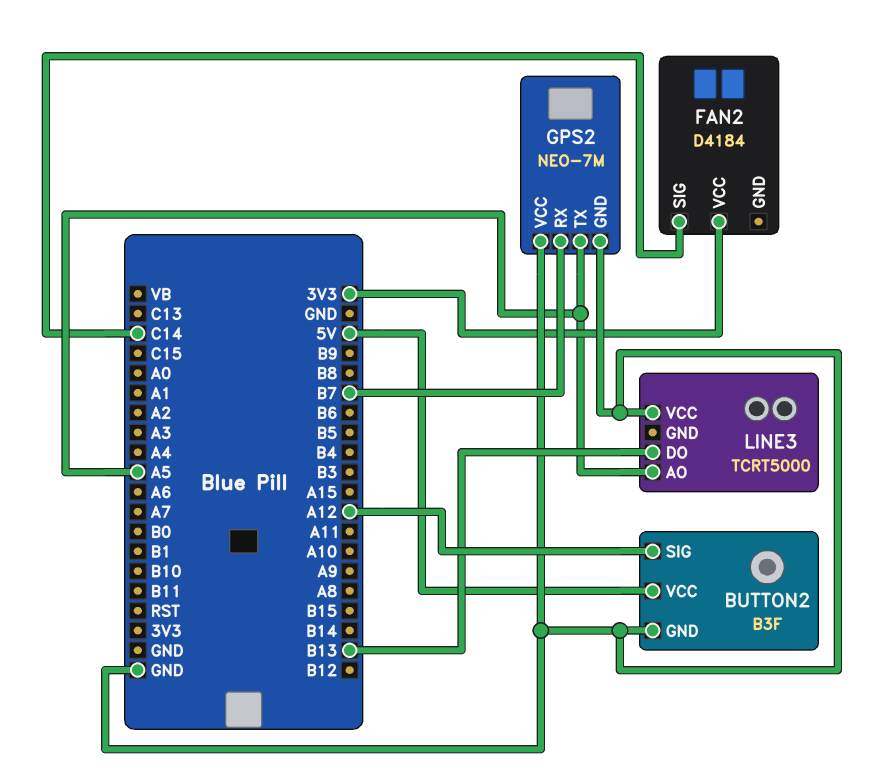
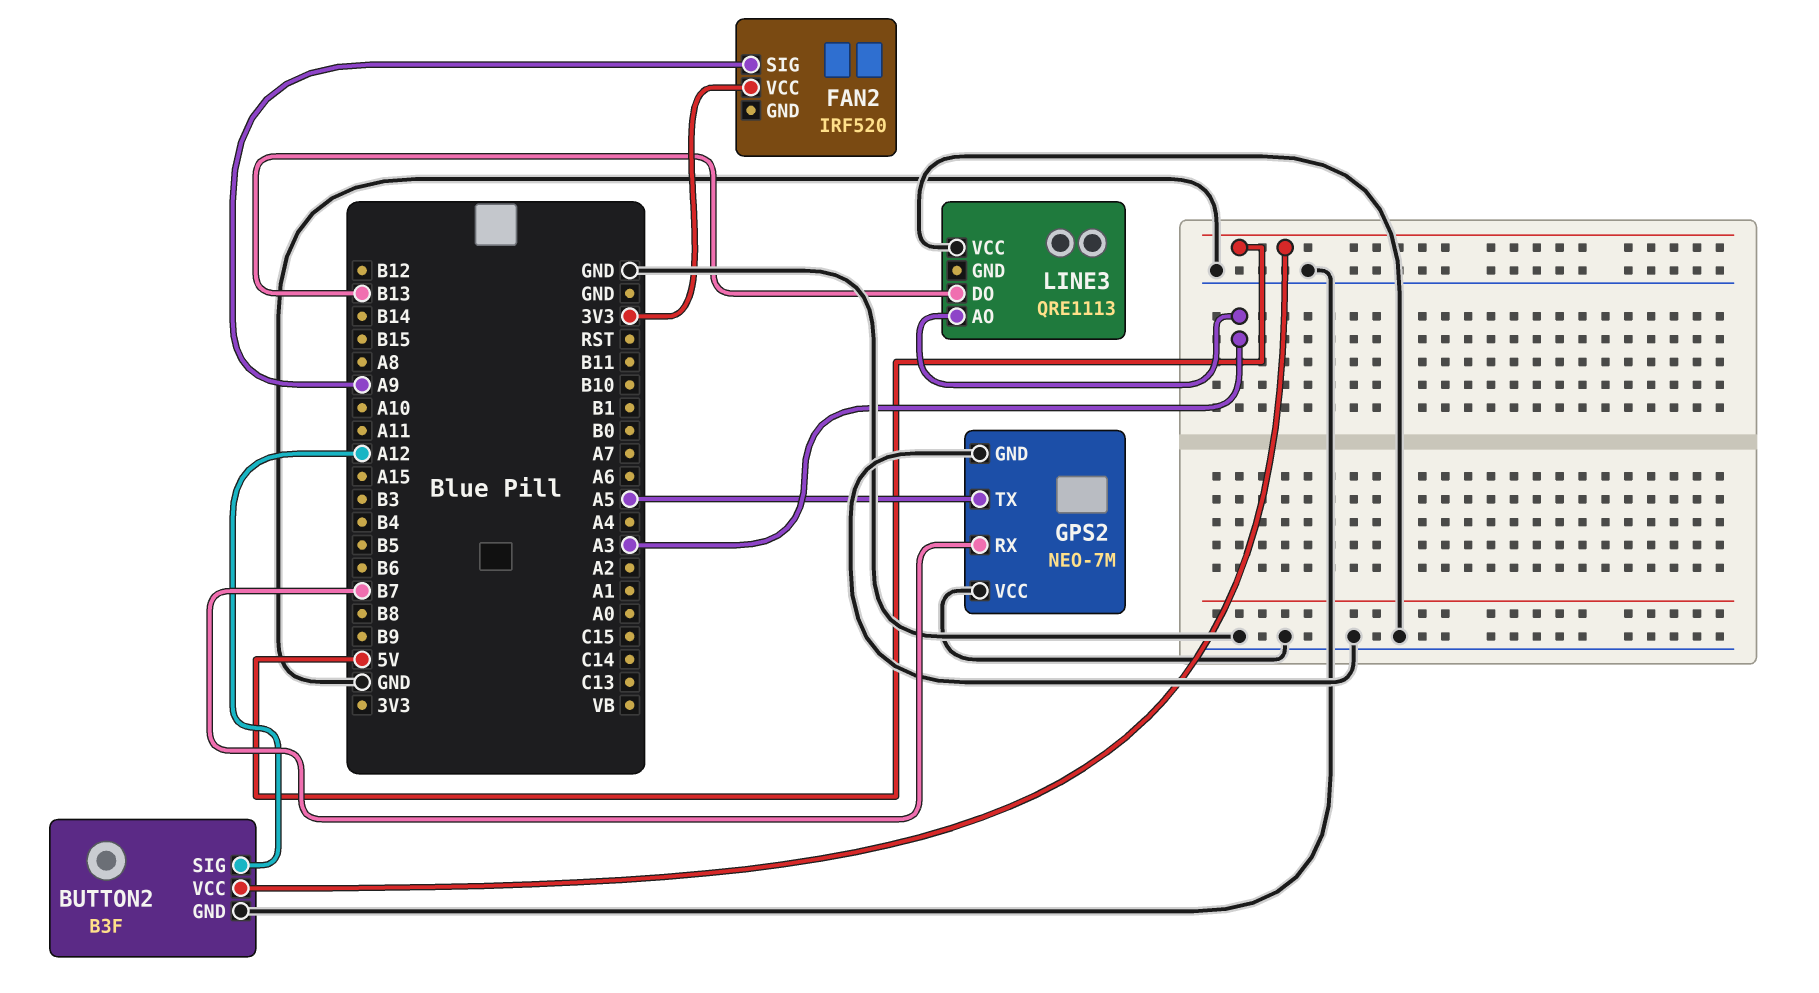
FAN2: D4184 -> IRF520
FAN2 pin SIG: C14 -> A9
LINE3: TCRT5000 -> QRE1113
LINE3 pin AO: A5 -> A3

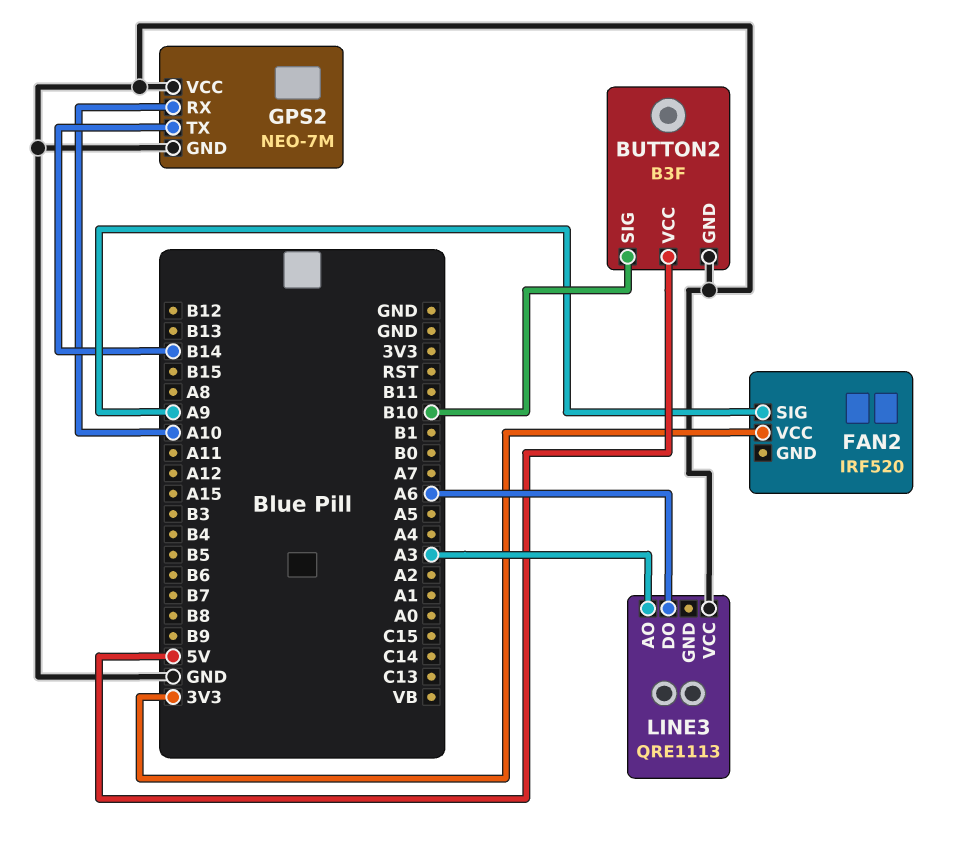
BUTTON2 pin SIG: A12 -> B10
GPS2 pin RX: B7 -> A10
GPS2 pin TX: A5 -> B14
LINE3 pin DO: B13 -> A6

